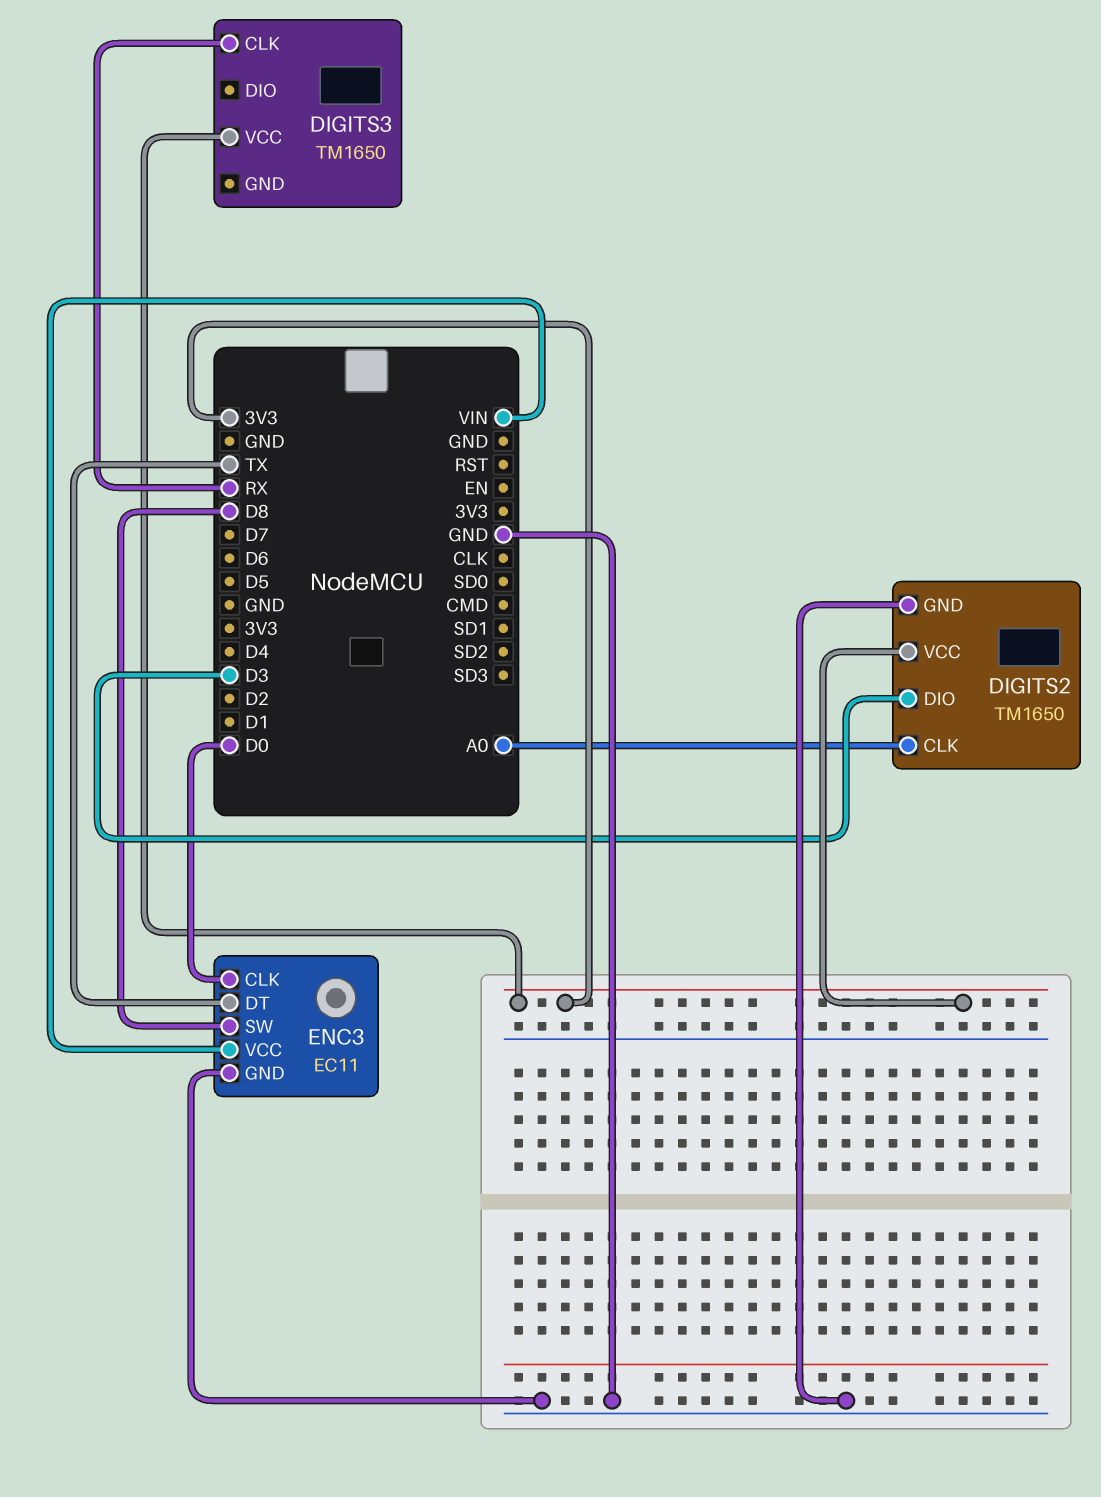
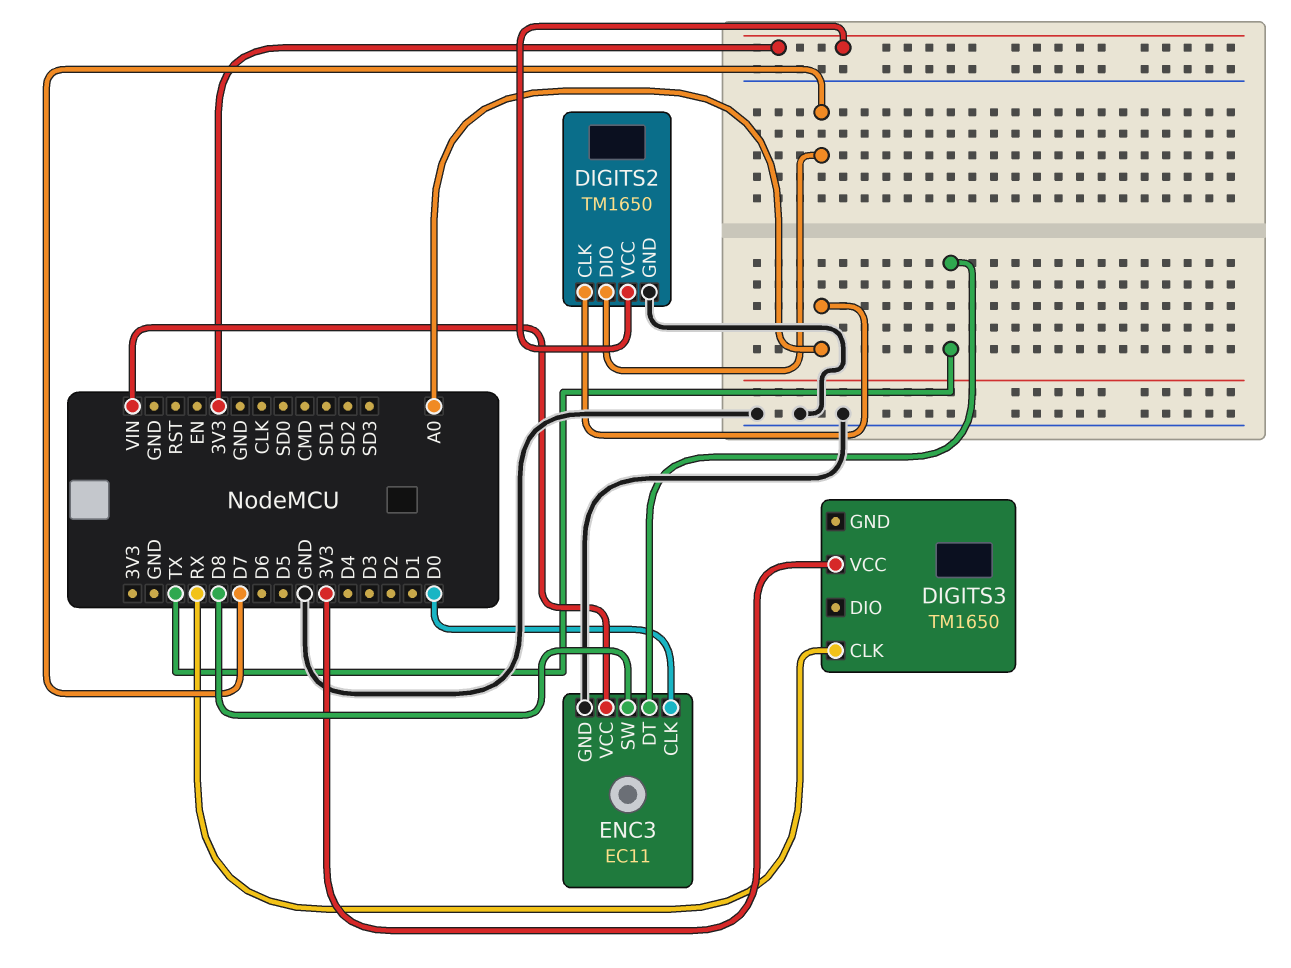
DIGITS2 pin DIO: D3 -> D7

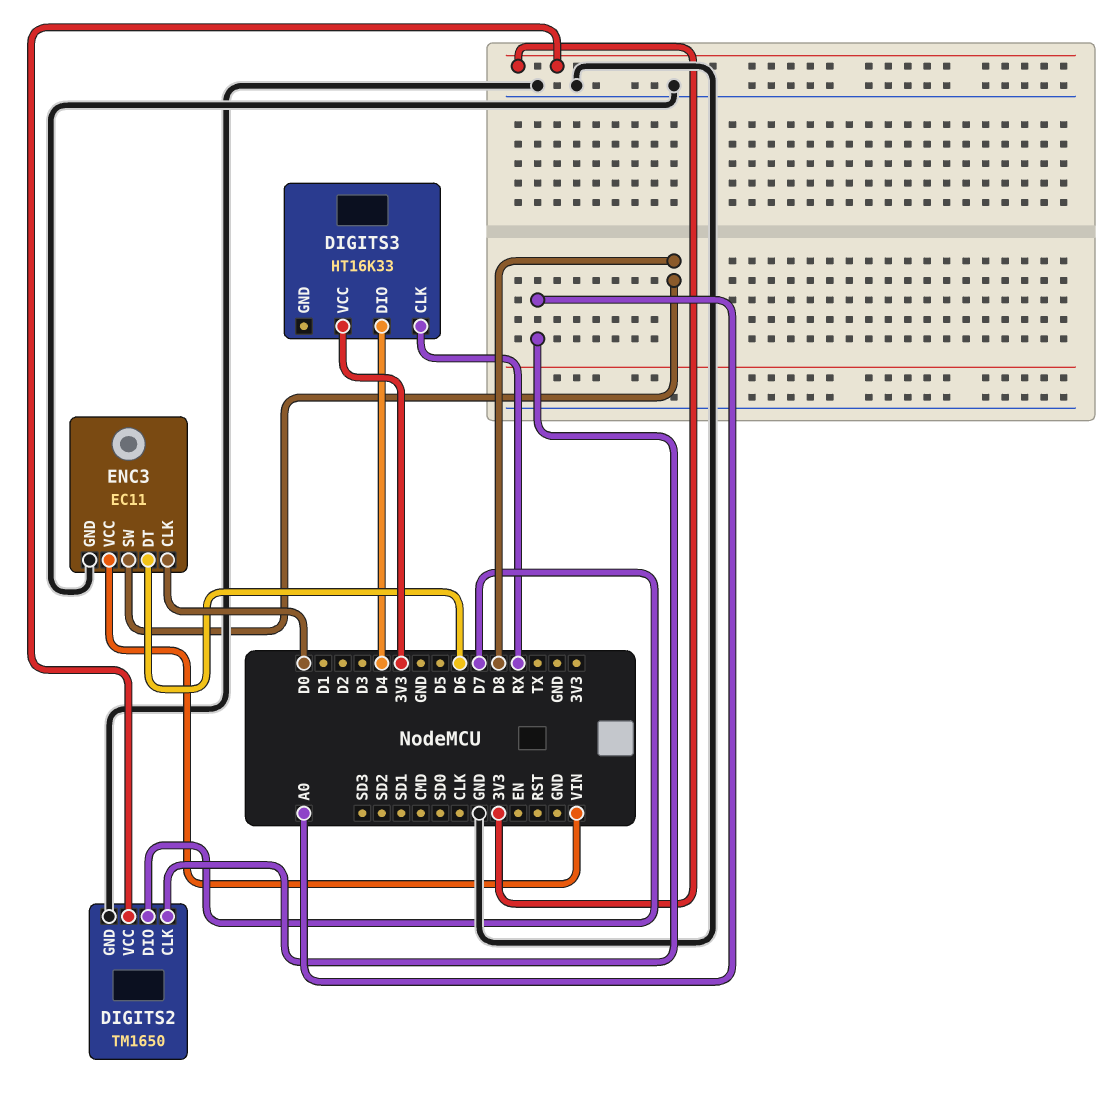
DIGITS3: TM1650 -> HT16K33
DIGITS3 pin DIO: none -> D4
ENC3 pin DT: TX -> D6

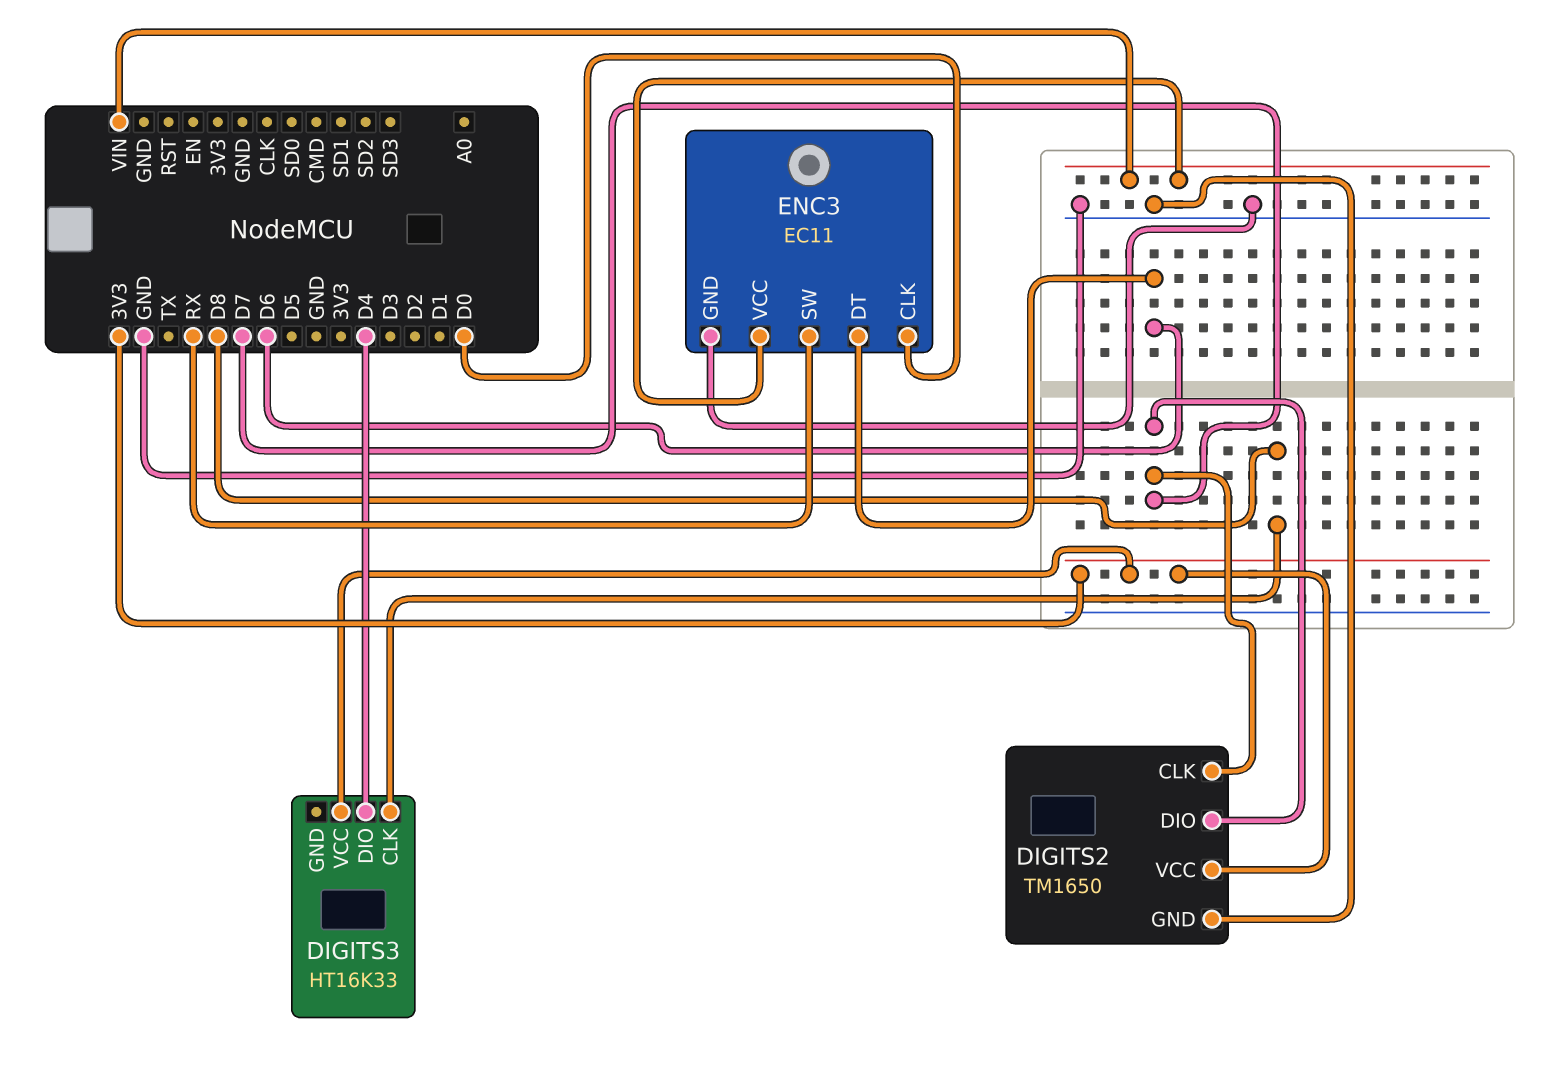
DIGITS2 pin CLK: A0 -> D7
DIGITS3 pin CLK: RX -> D8
ENC3 pin SW: D8 -> RX

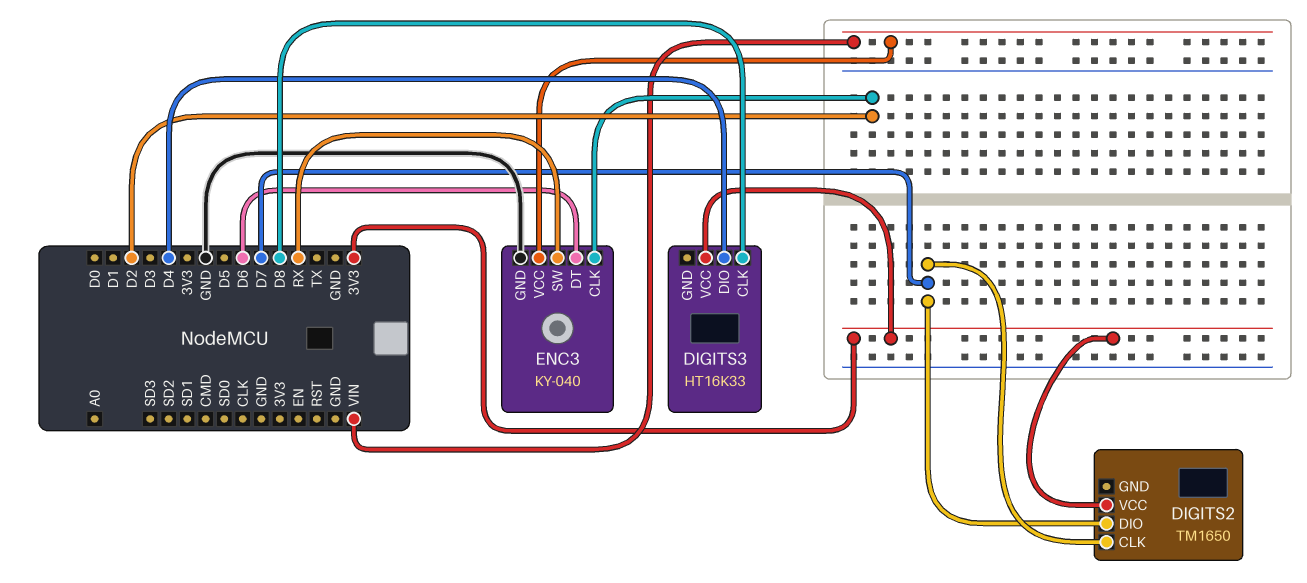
DIGITS2 pin GND: GND -> none
ENC3: EC11 -> KY-040
ENC3 pin CLK: D0 -> D2

